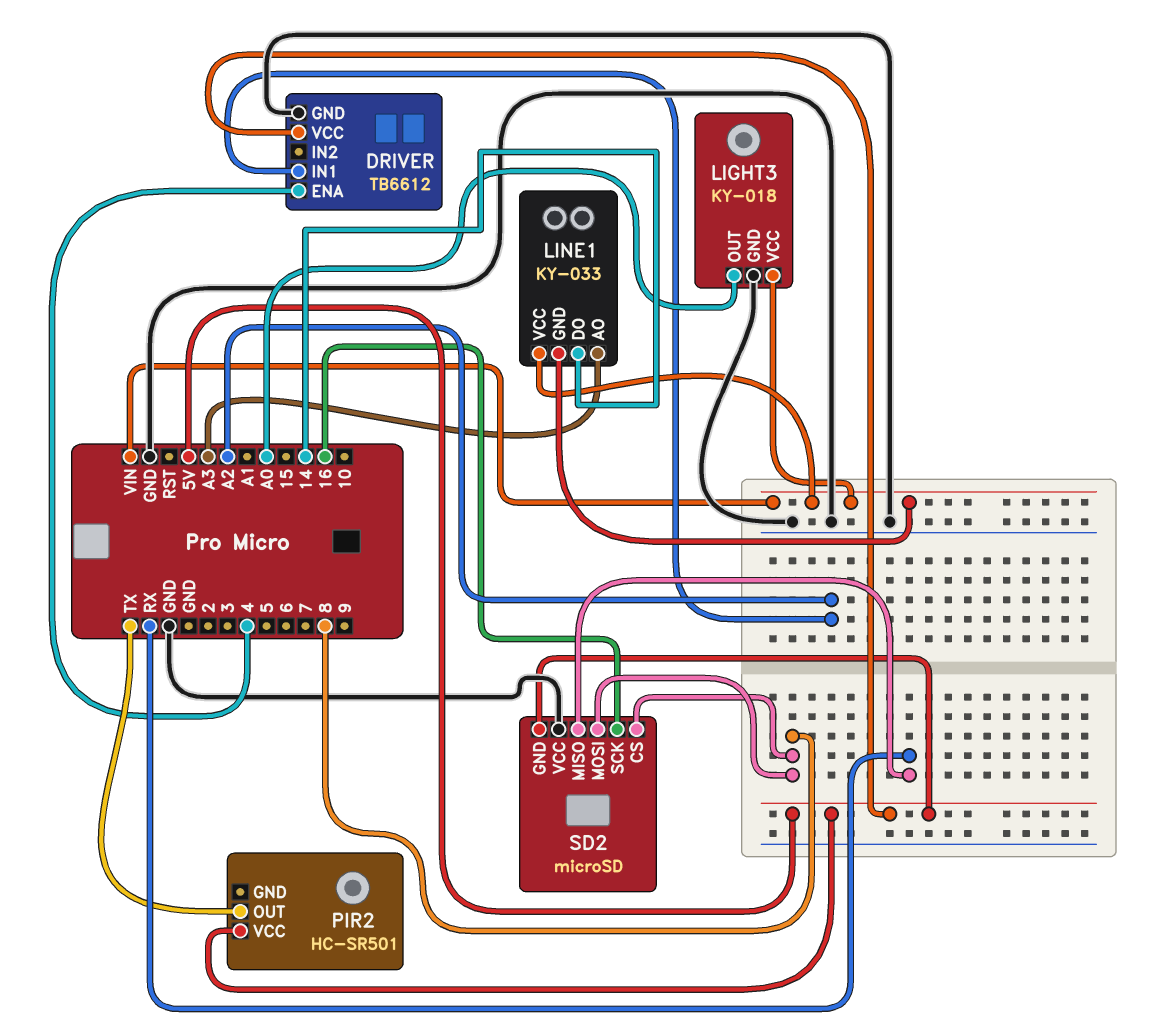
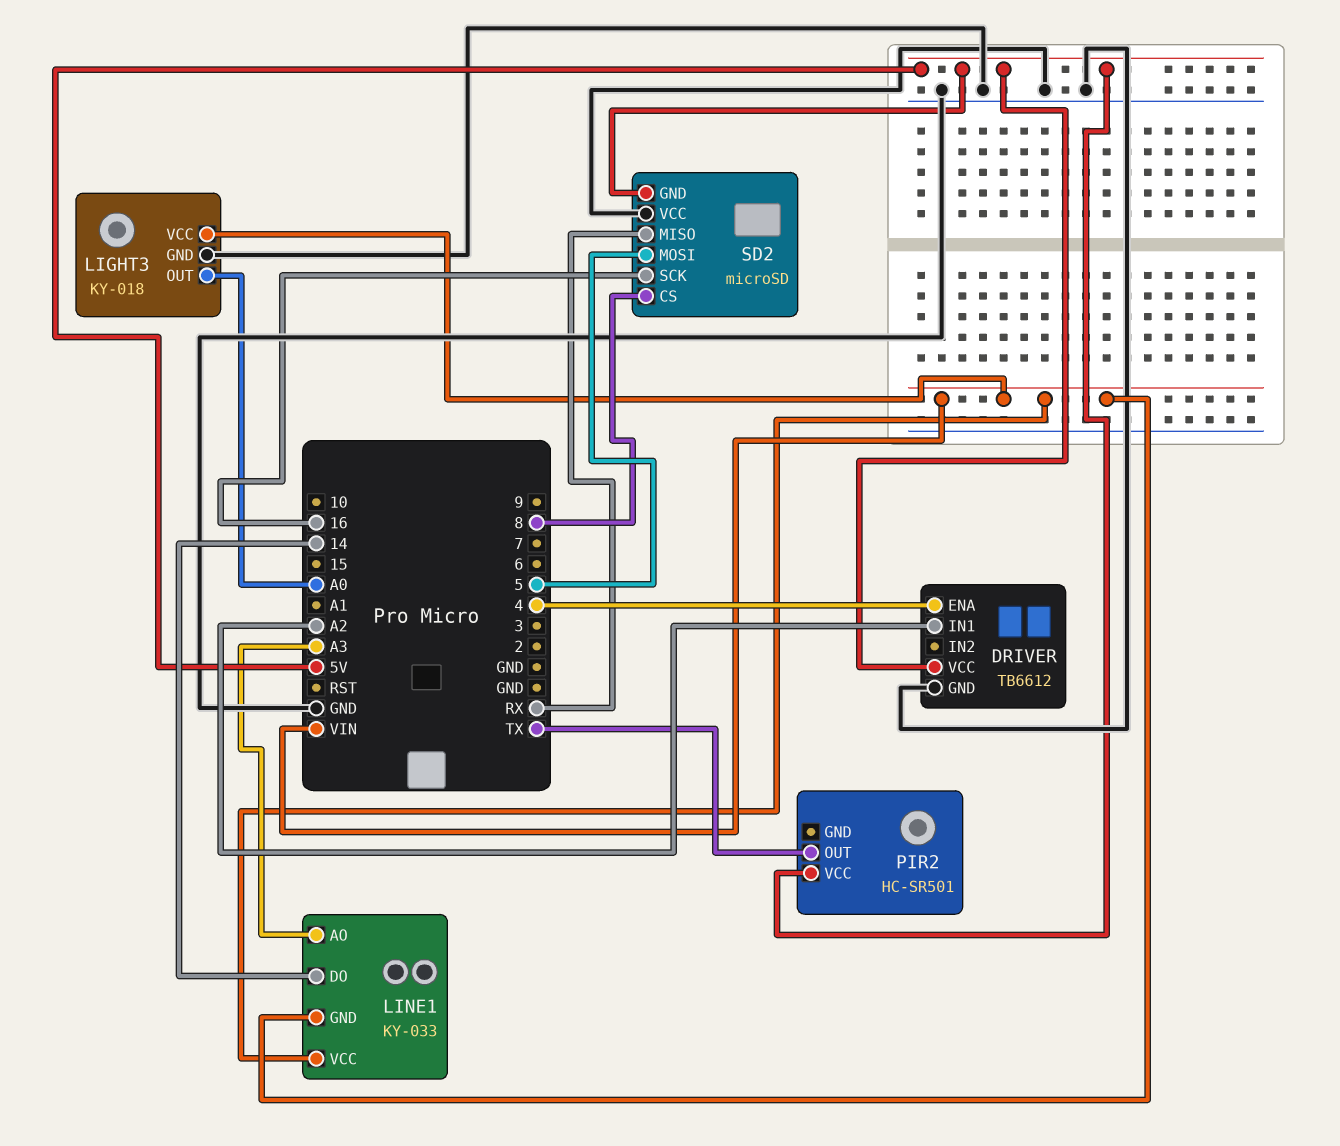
SD2 pin MOSI: 8 -> 5

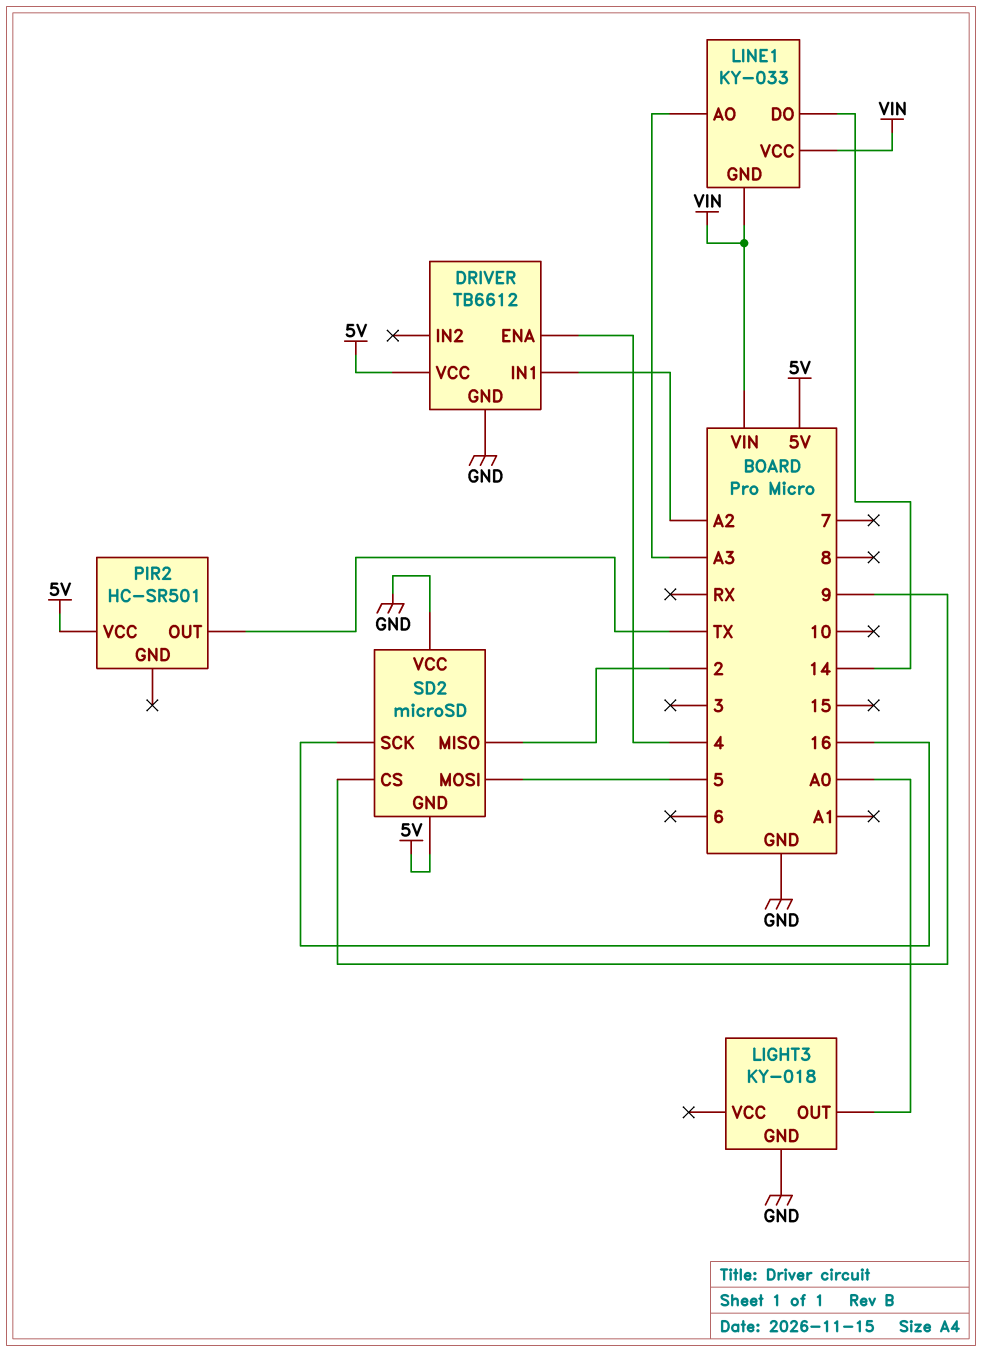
LIGHT3 pin VCC: VIN -> none
SD2 pin CS: 8 -> 9
SD2 pin MISO: RX -> 2

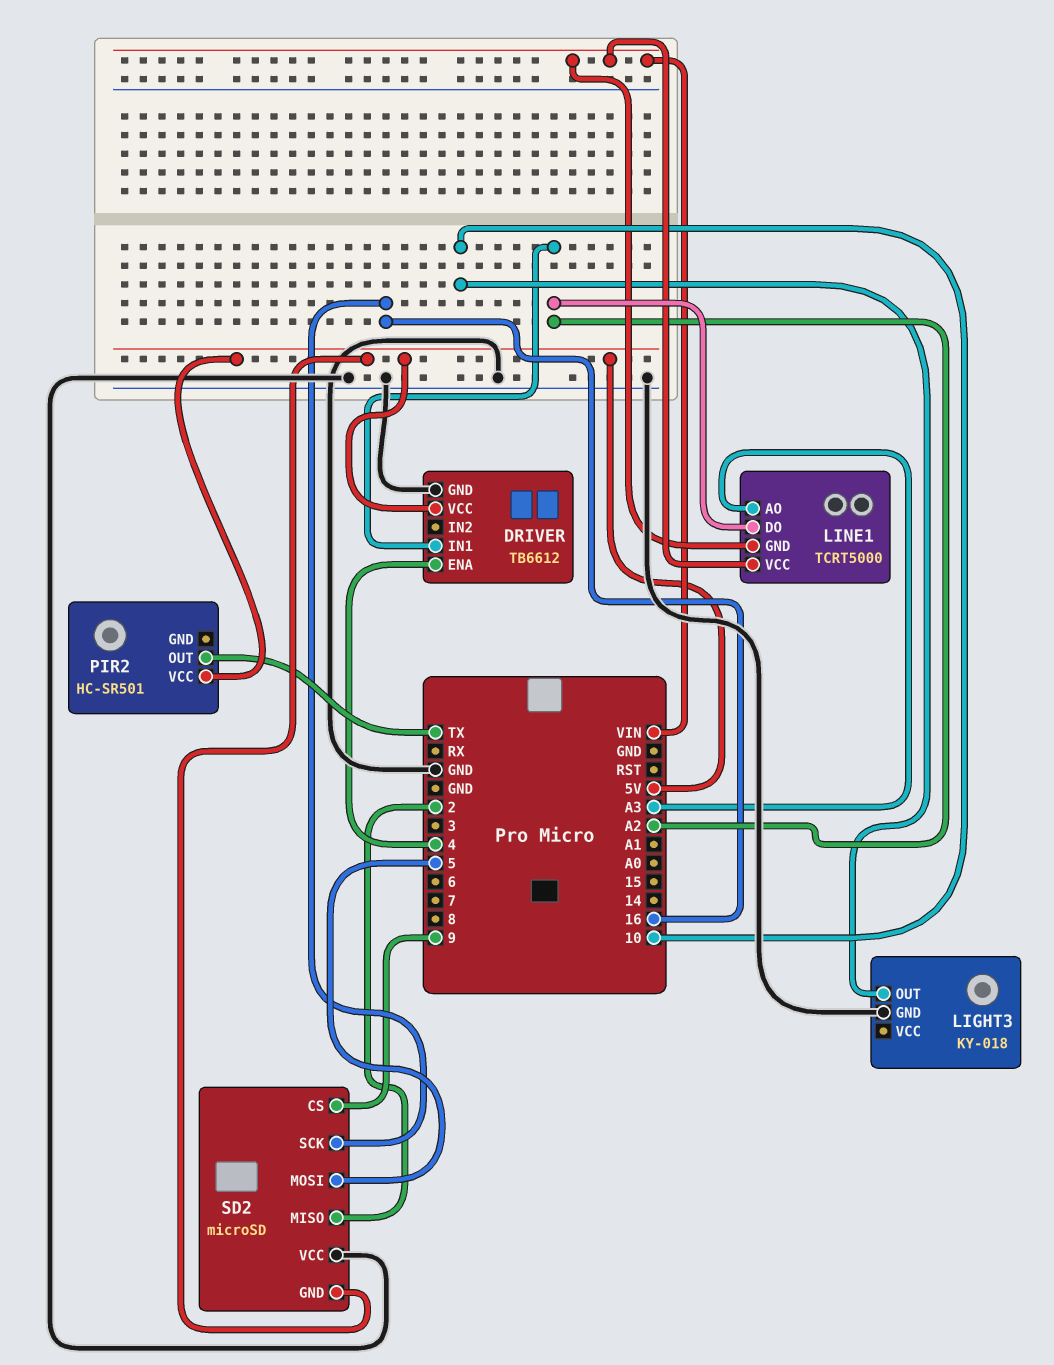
LIGHT3 pin OUT: A0 -> 10
LINE1: KY-033 -> TCRT5000
LINE1 pin DO: 14 -> A2

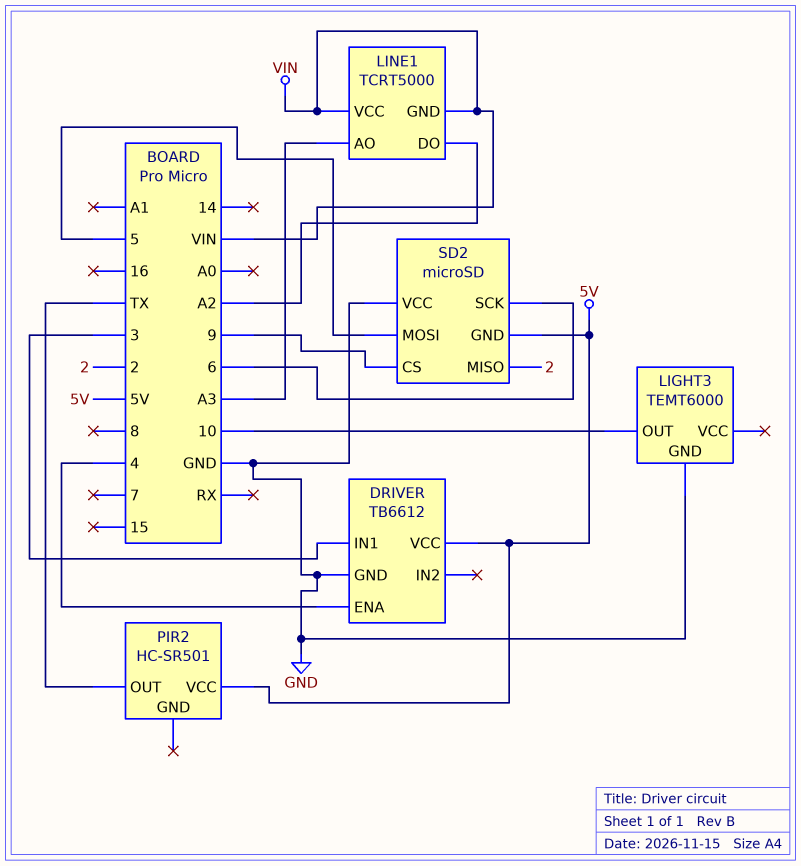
DRIVER pin IN1: A2 -> 3
LIGHT3: KY-018 -> TEMT6000
SD2 pin SCK: 16 -> 6

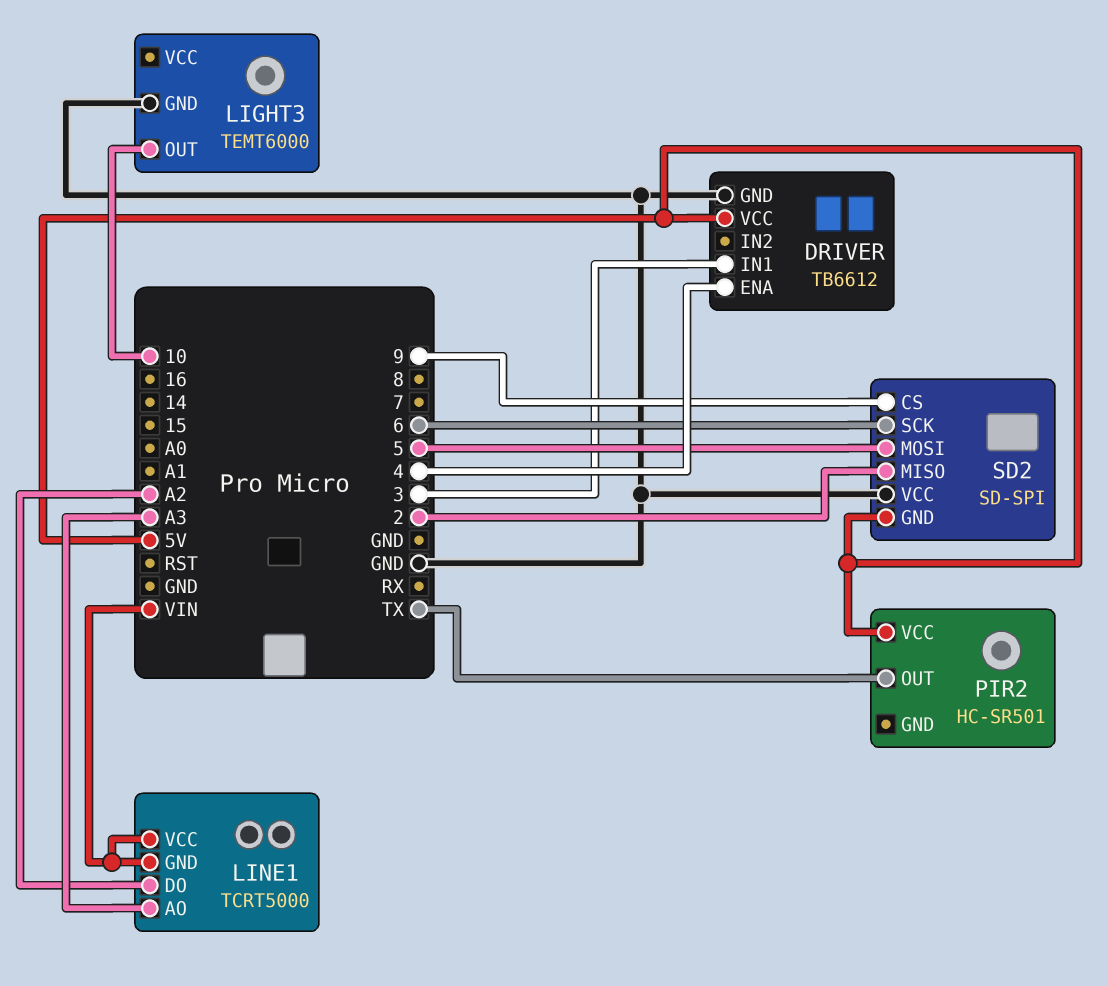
SD2: microSD -> SD-SPI

